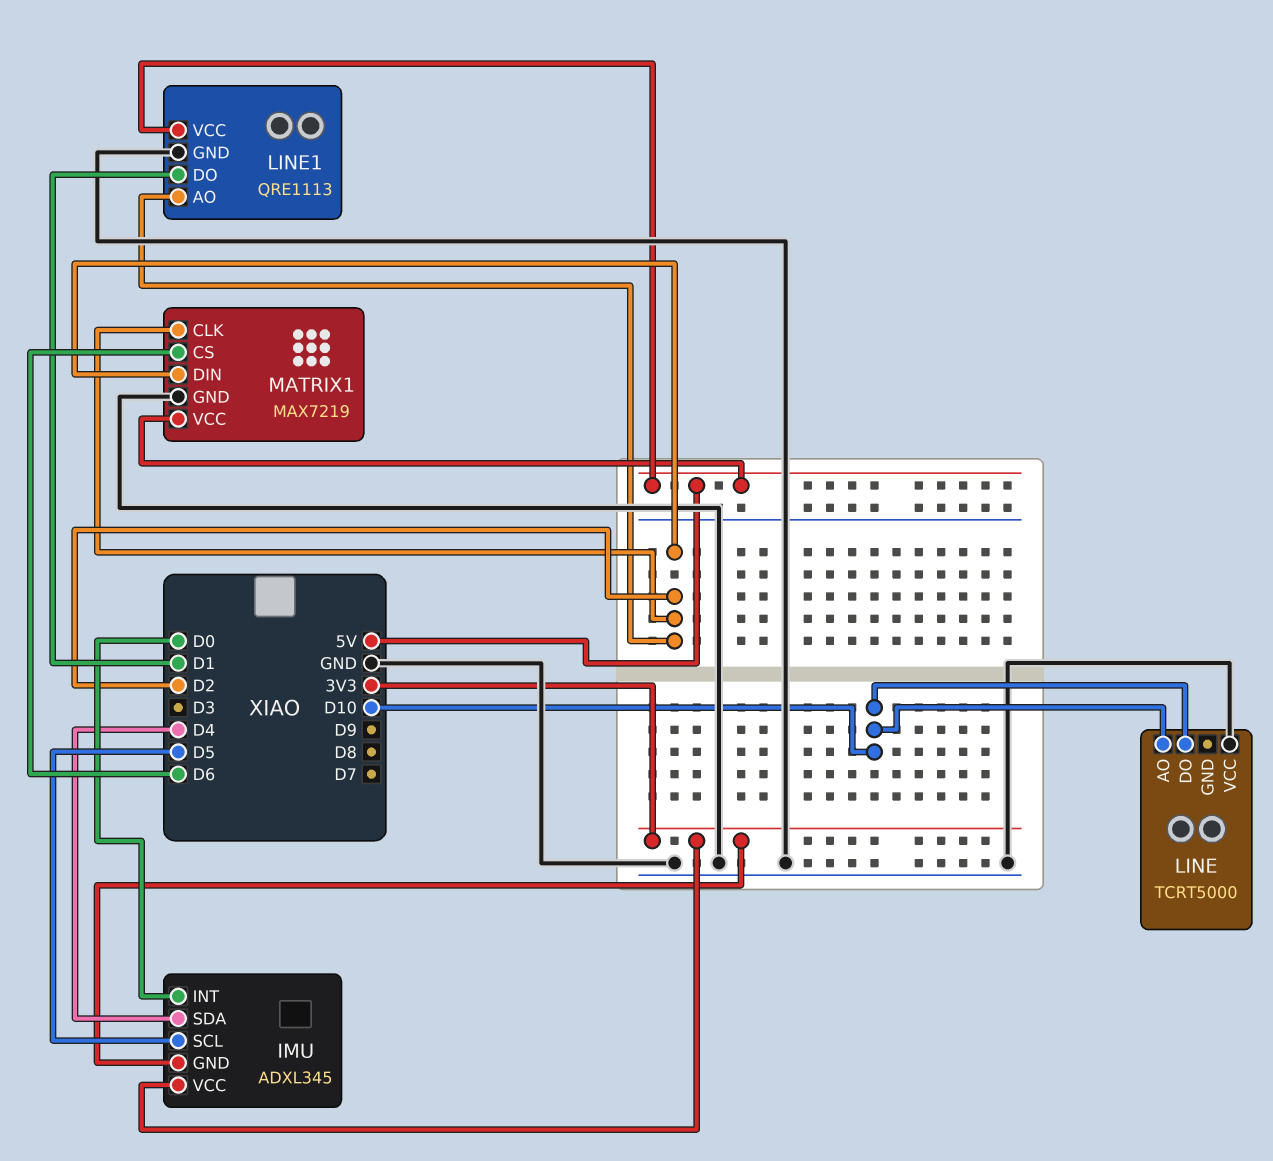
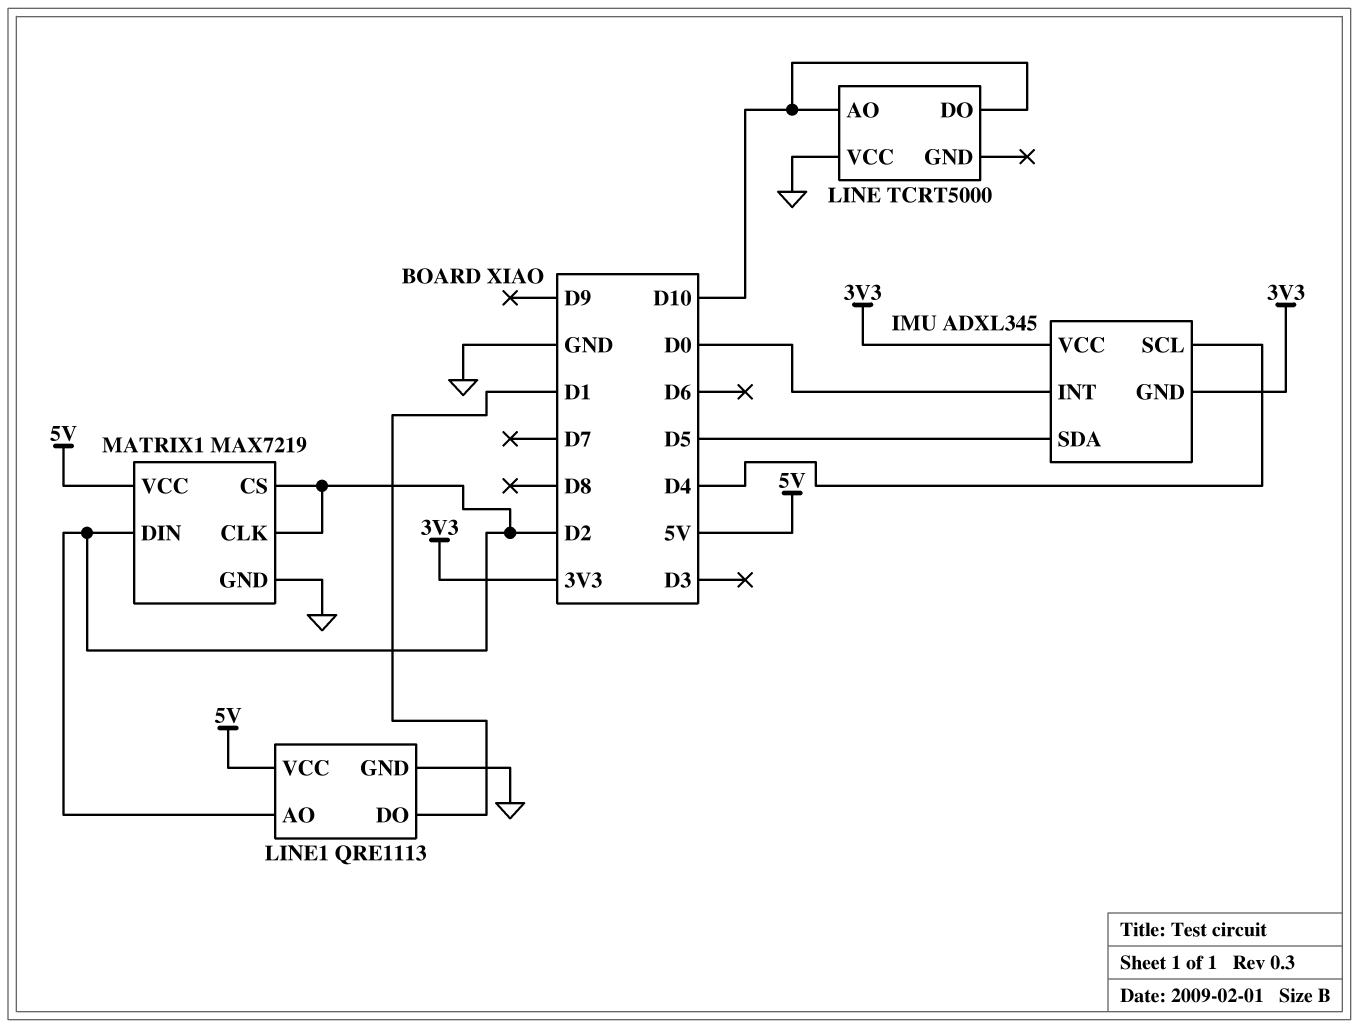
IMU pin SCL: D5 -> D4
IMU pin SDA: D4 -> D5
MATRIX1 pin CS: D6 -> D2

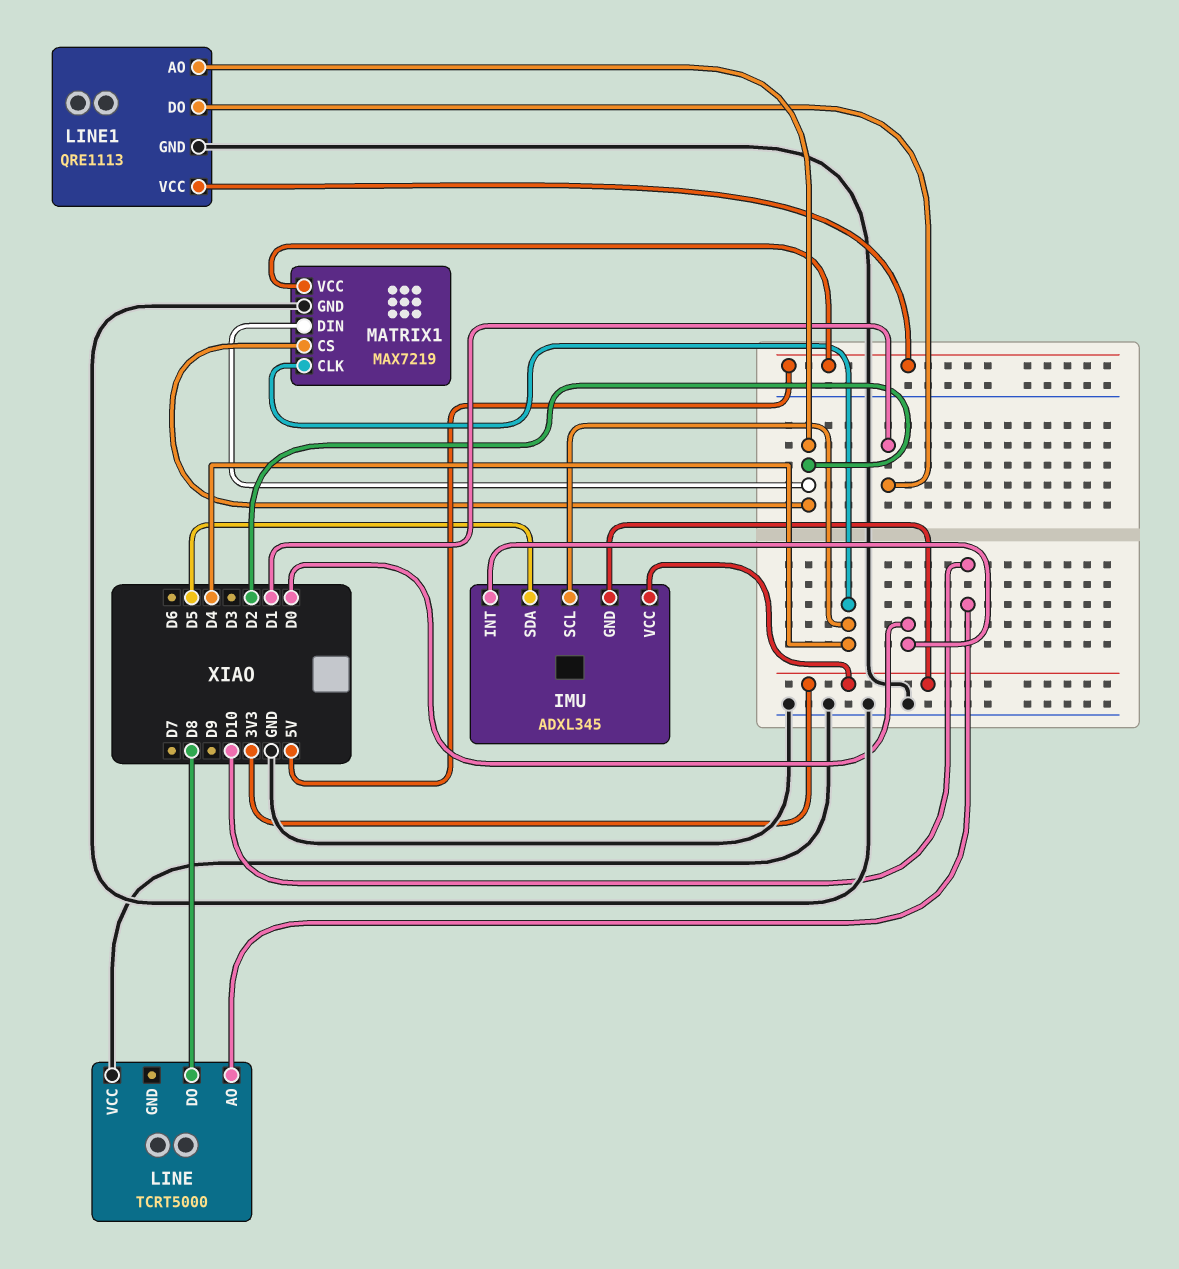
LINE pin DO: D10 -> D8
MATRIX1 pin CLK: D2 -> D4

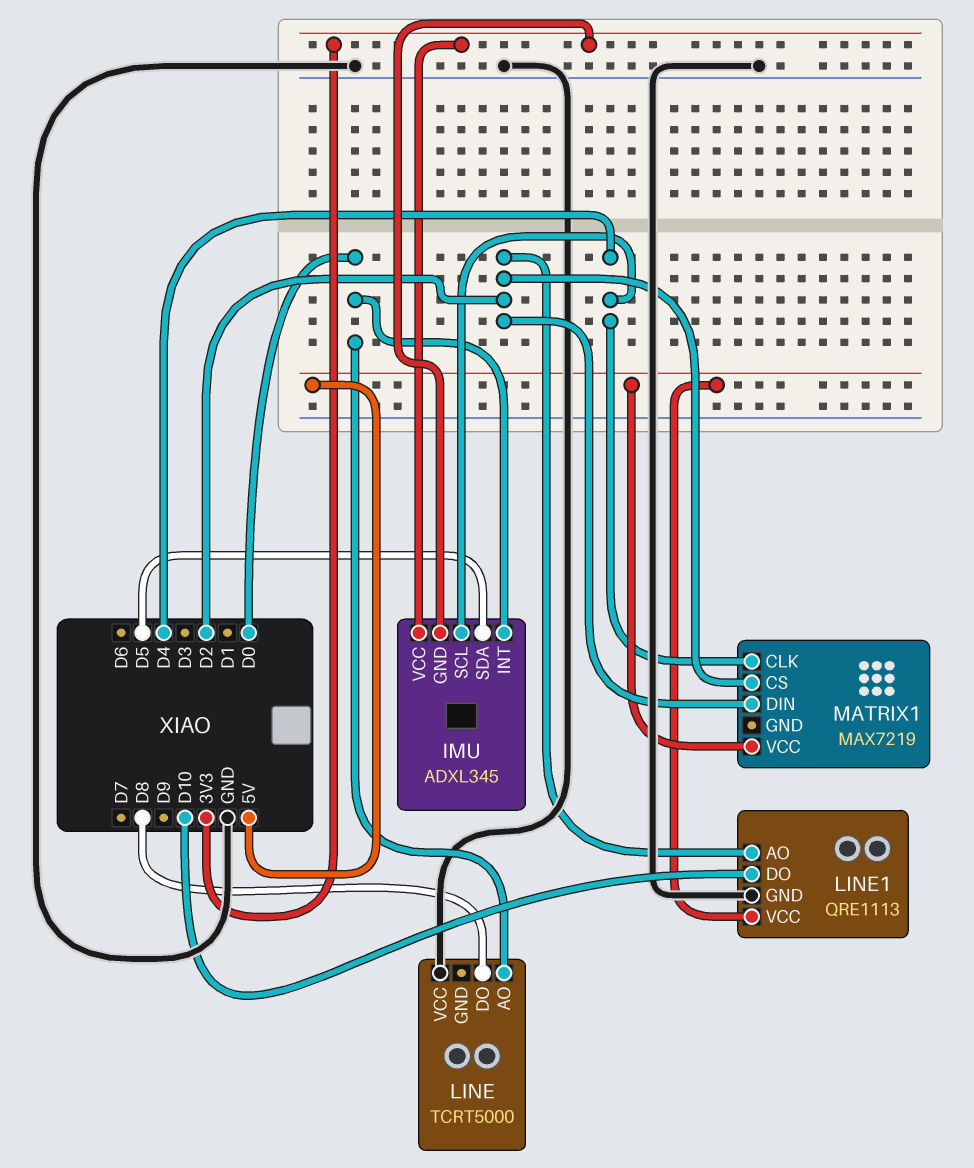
LINE pin AO: D10 -> D0
LINE1 pin DO: D1 -> D10
MATRIX1 pin GND: GND -> none

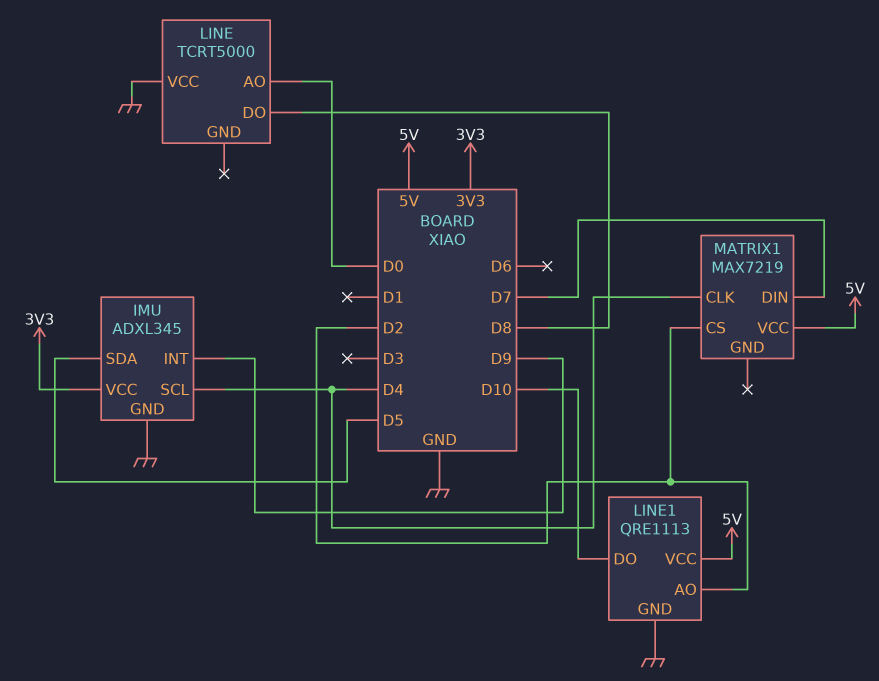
IMU pin GND: 3V3 -> GND
IMU pin INT: D0 -> D9
MATRIX1 pin DIN: D2 -> D7

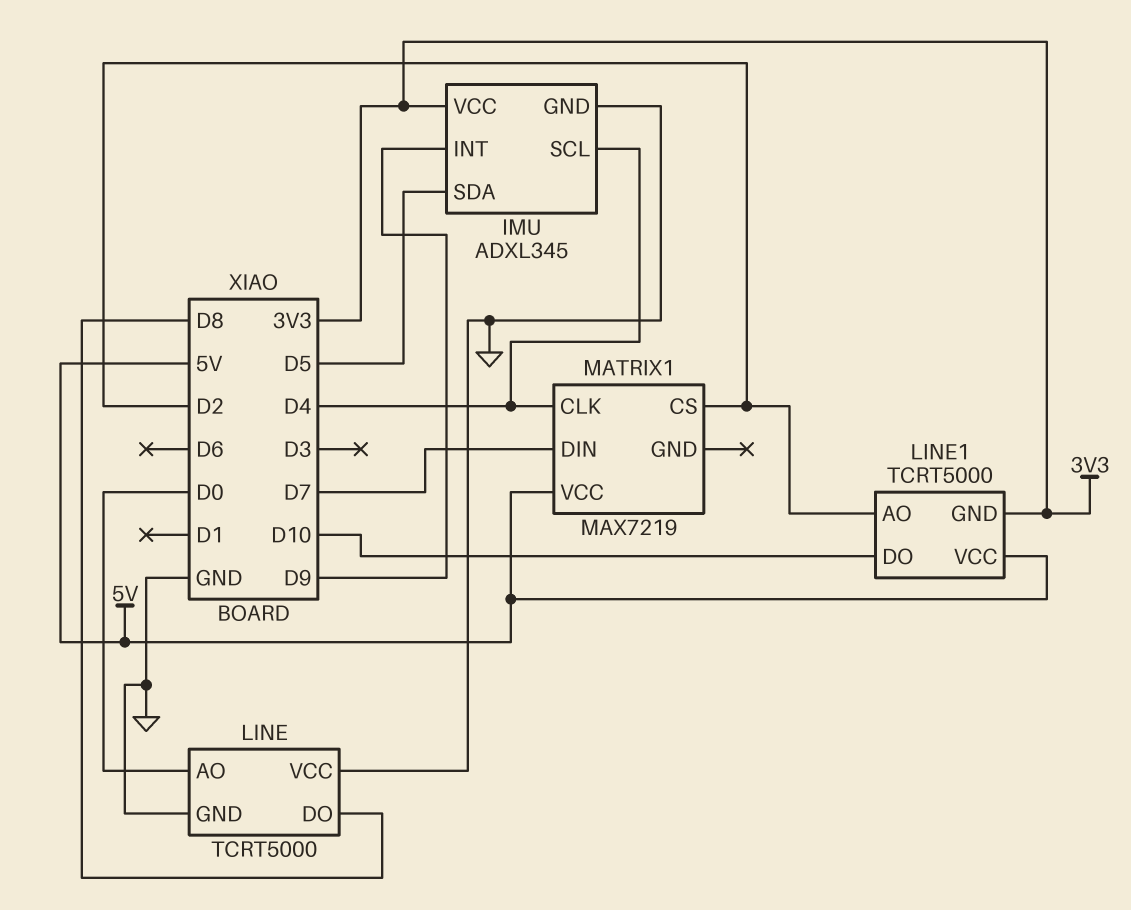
LINE pin GND: none -> GND
LINE1: QRE1113 -> TCRT5000
LINE1 pin GND: GND -> 3V3

